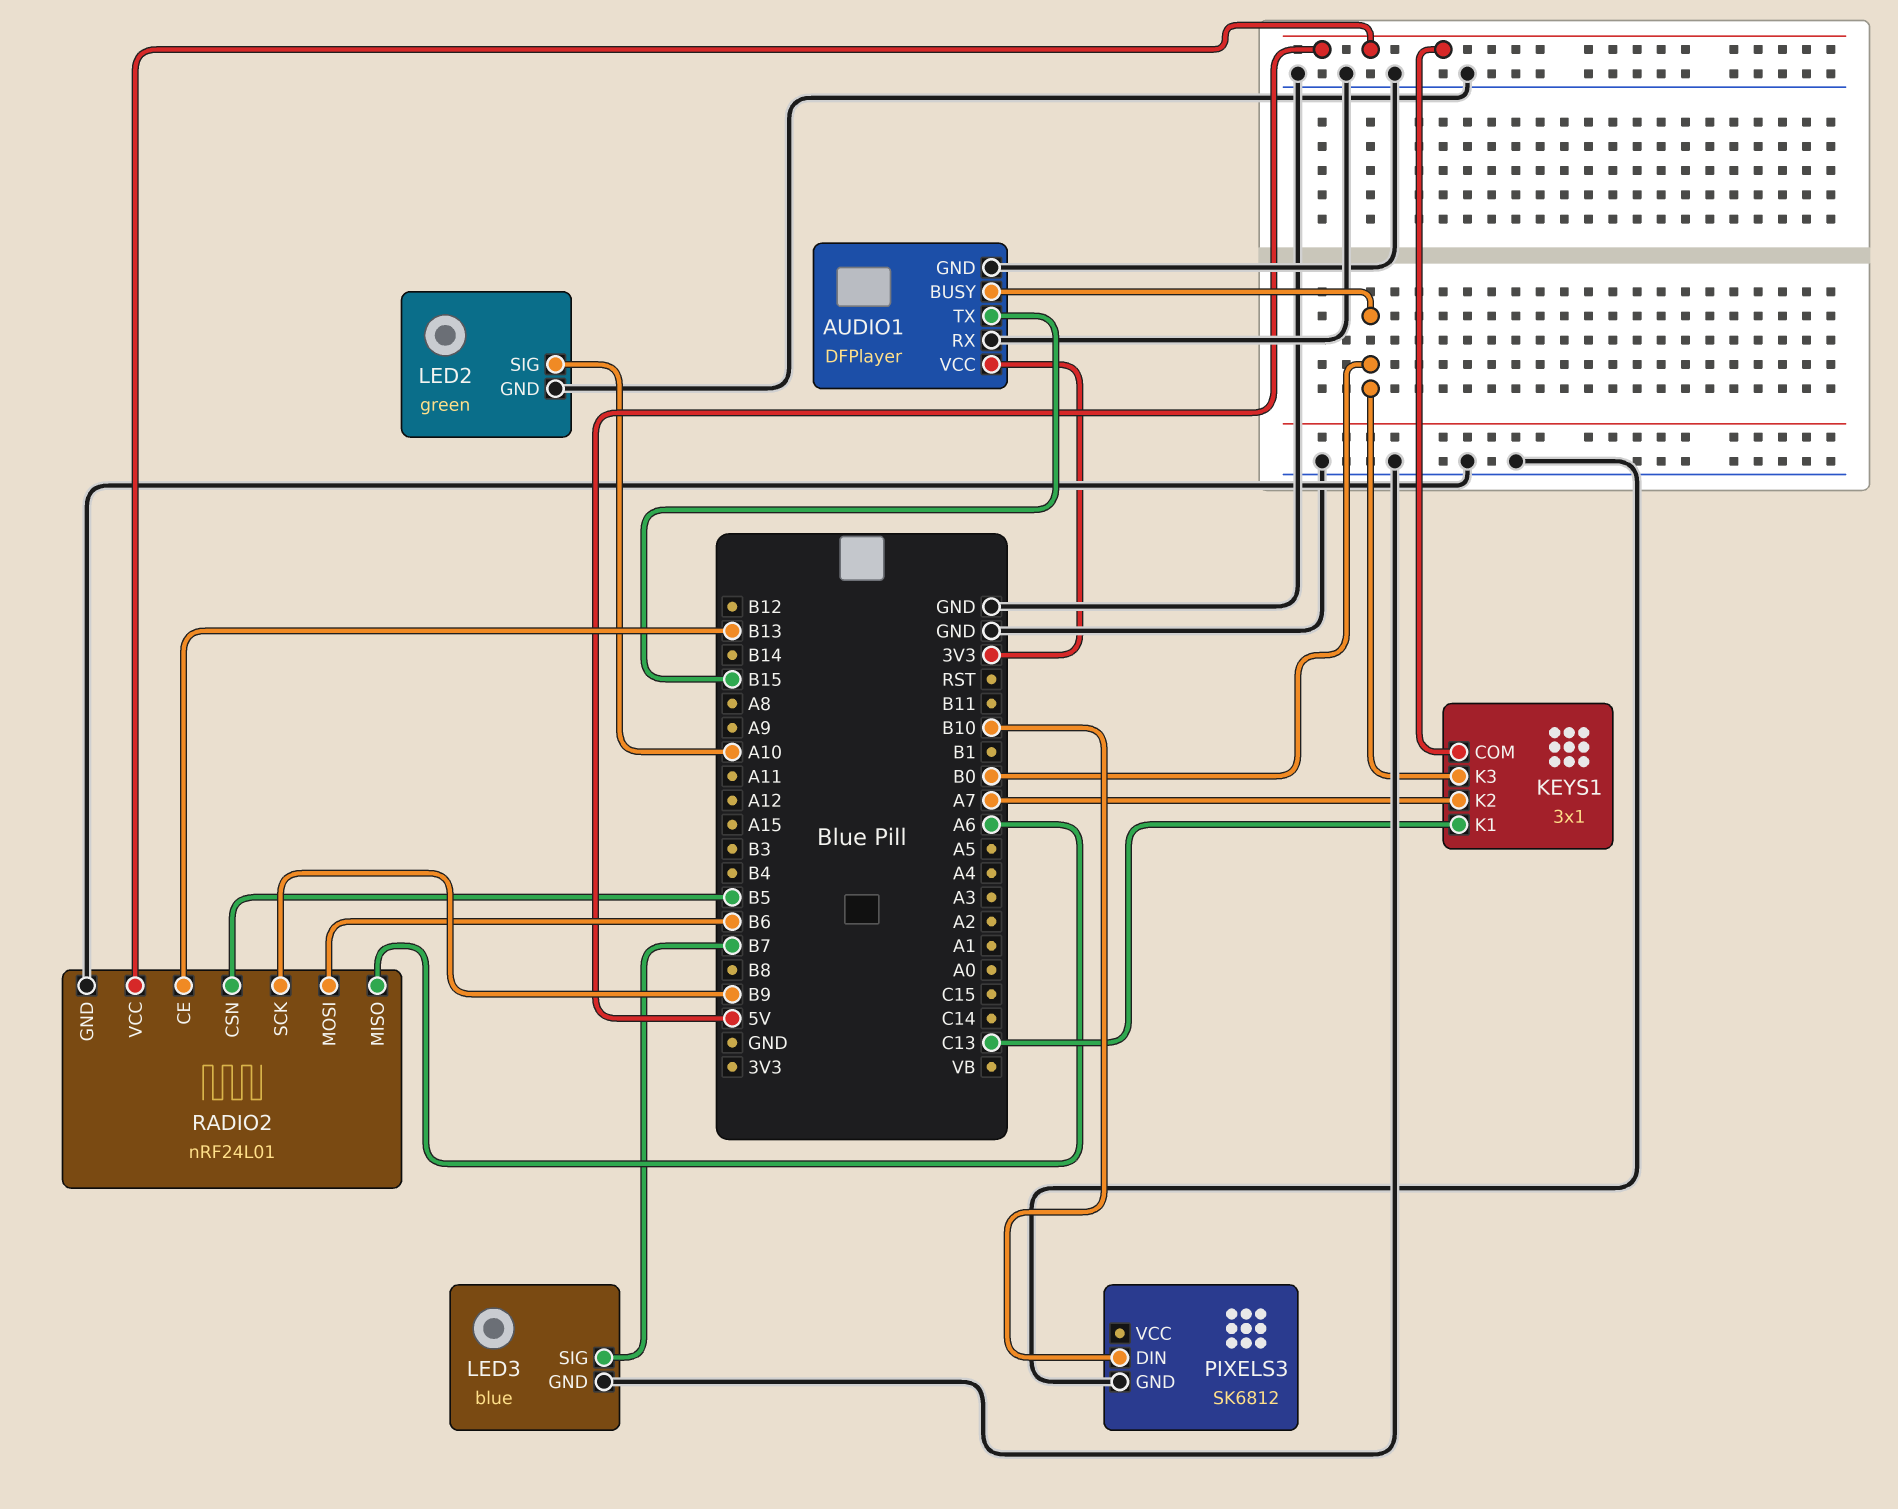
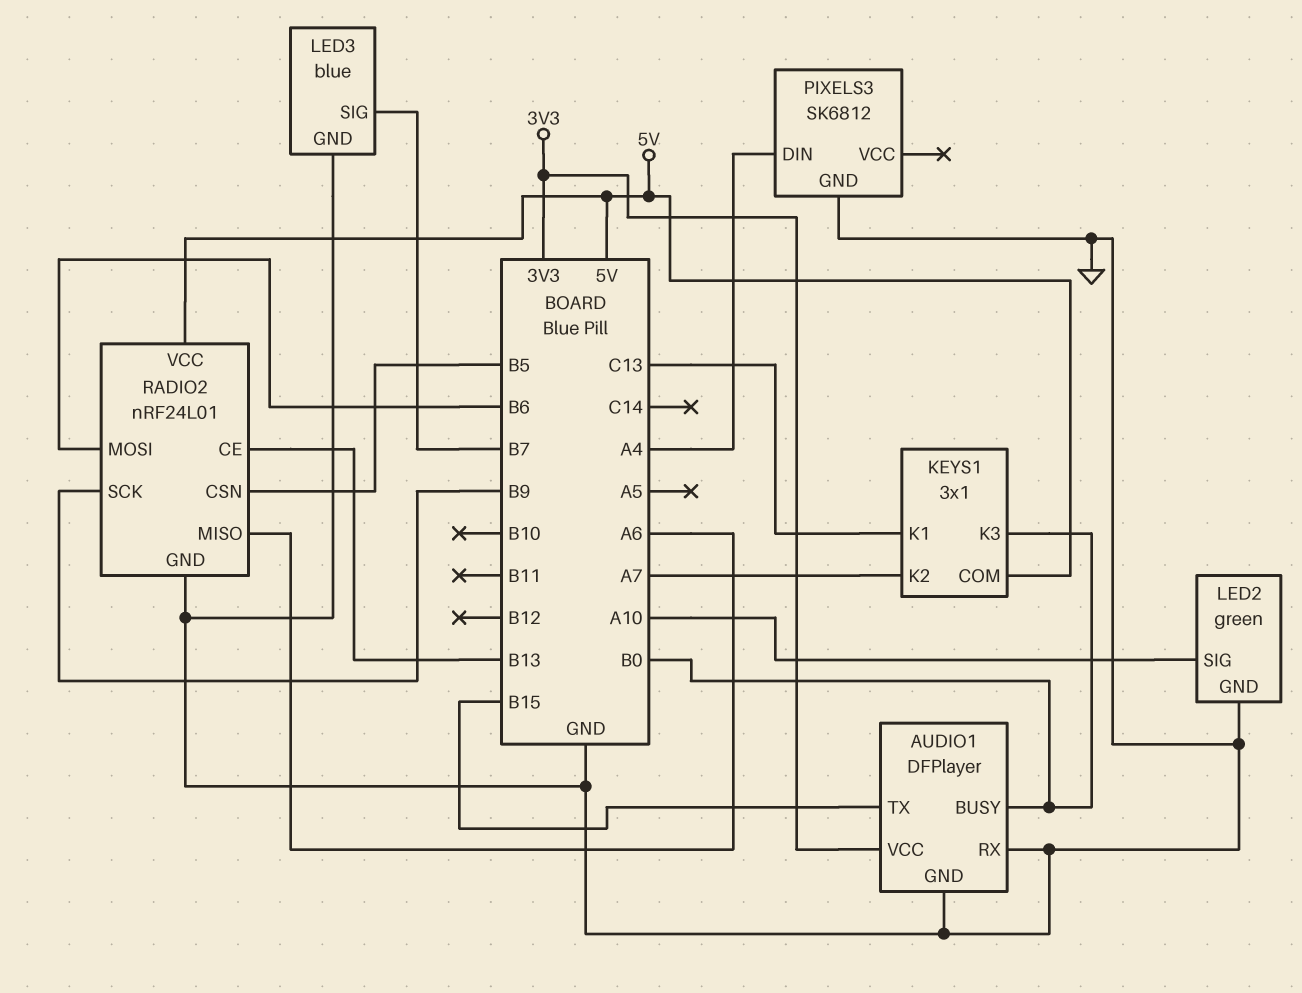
PIXELS3 pin DIN: B10 -> A4

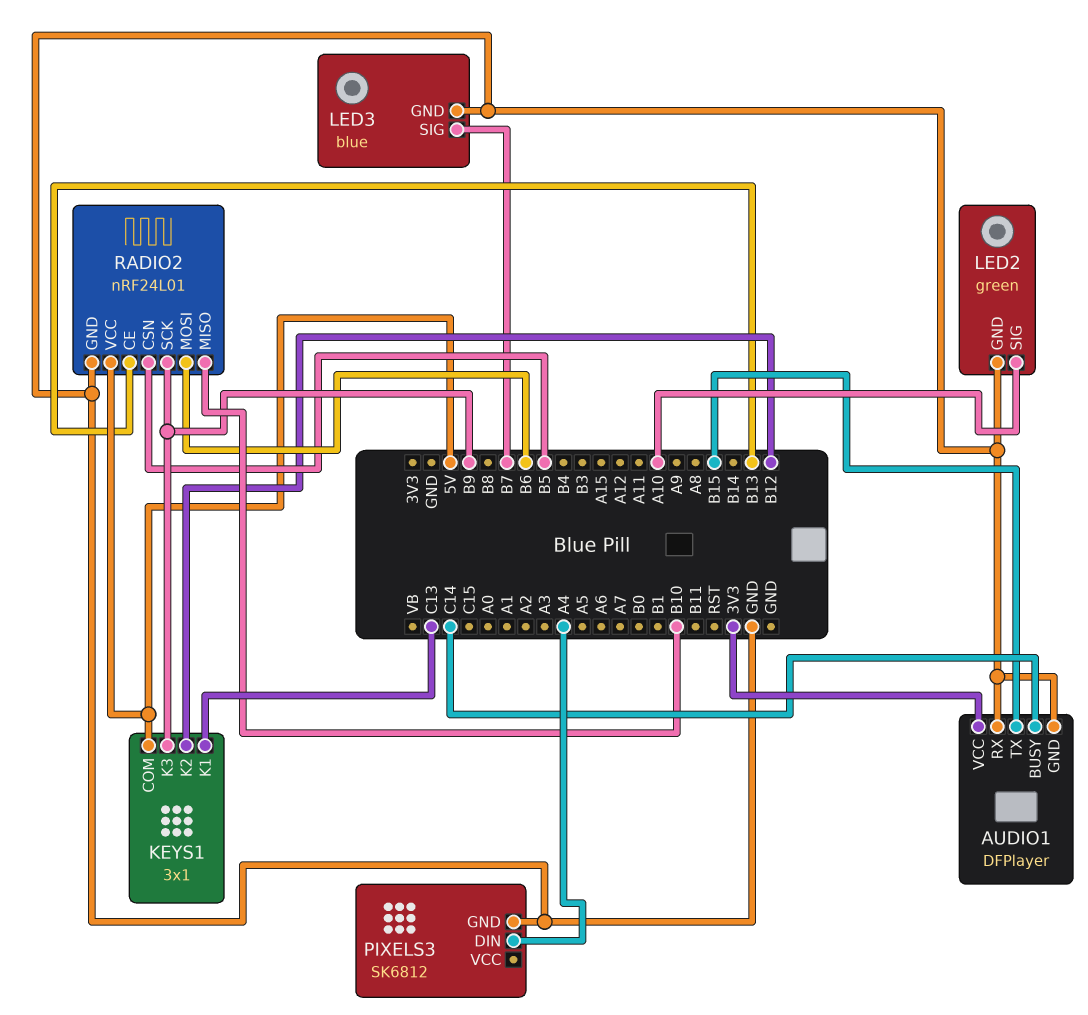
AUDIO1 pin BUSY: B0 -> C14
KEYS1 pin K2: A7 -> B12
KEYS1 pin K3: B0 -> B9
RADIO2 pin MISO: A6 -> B10

